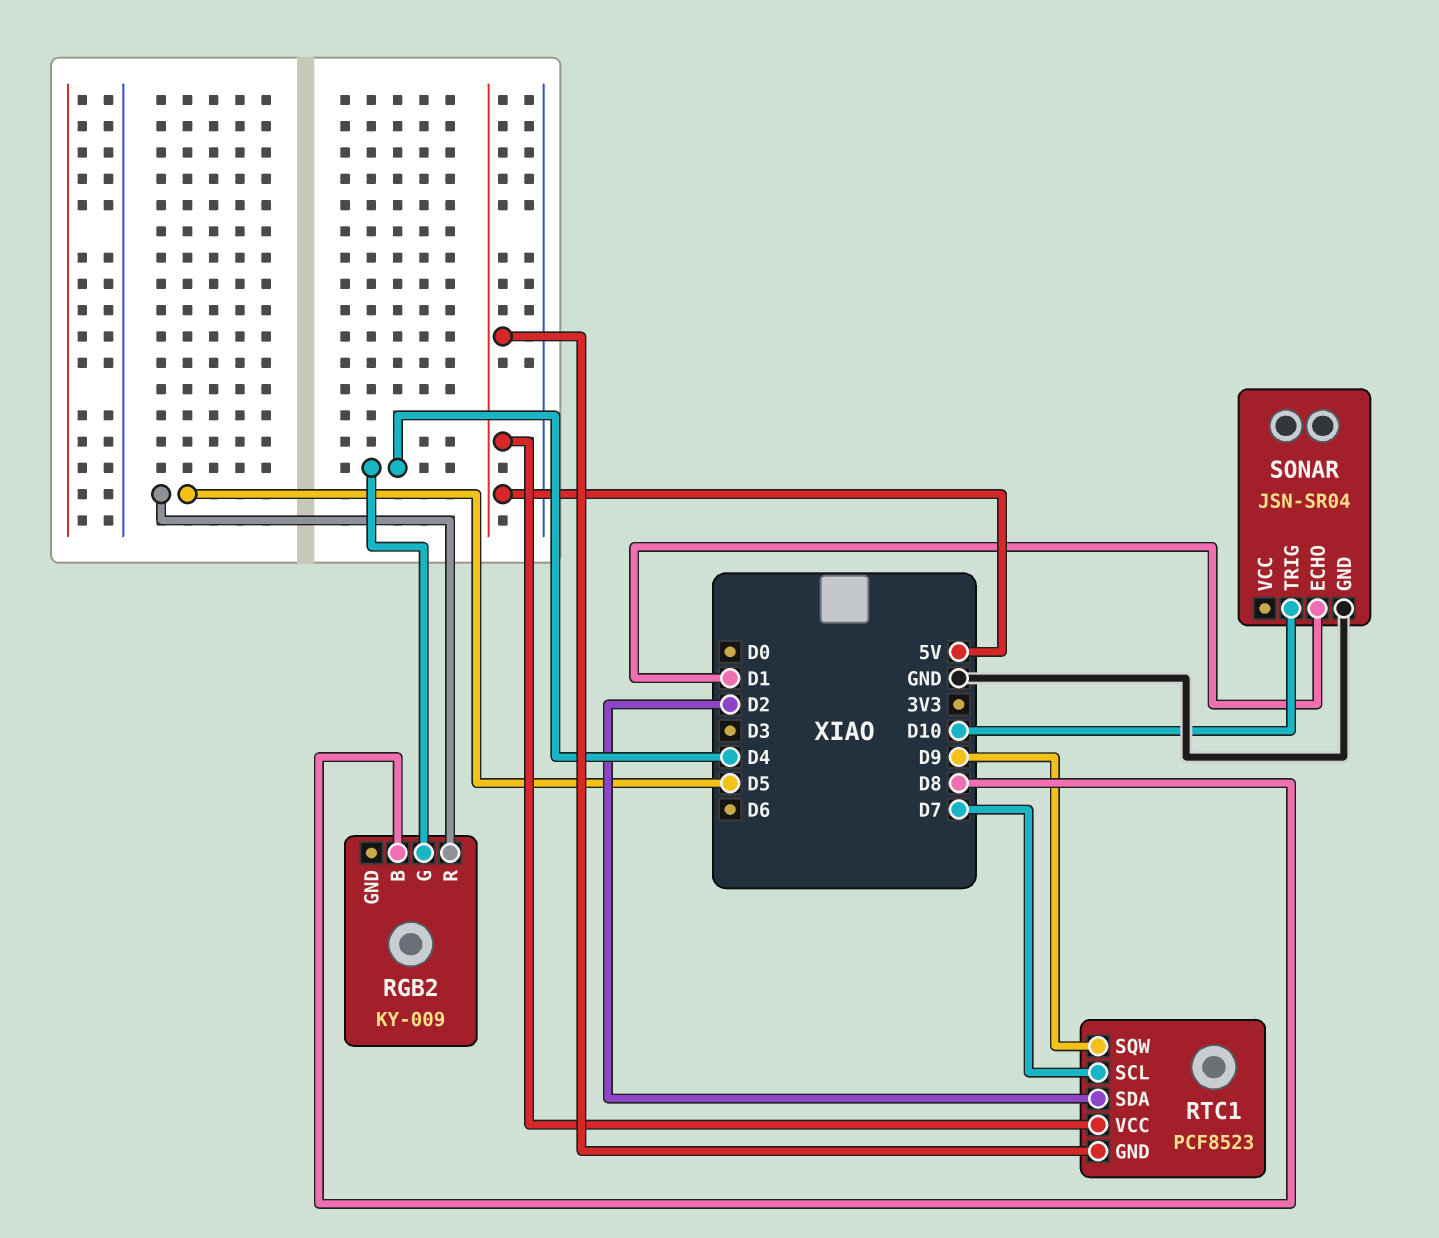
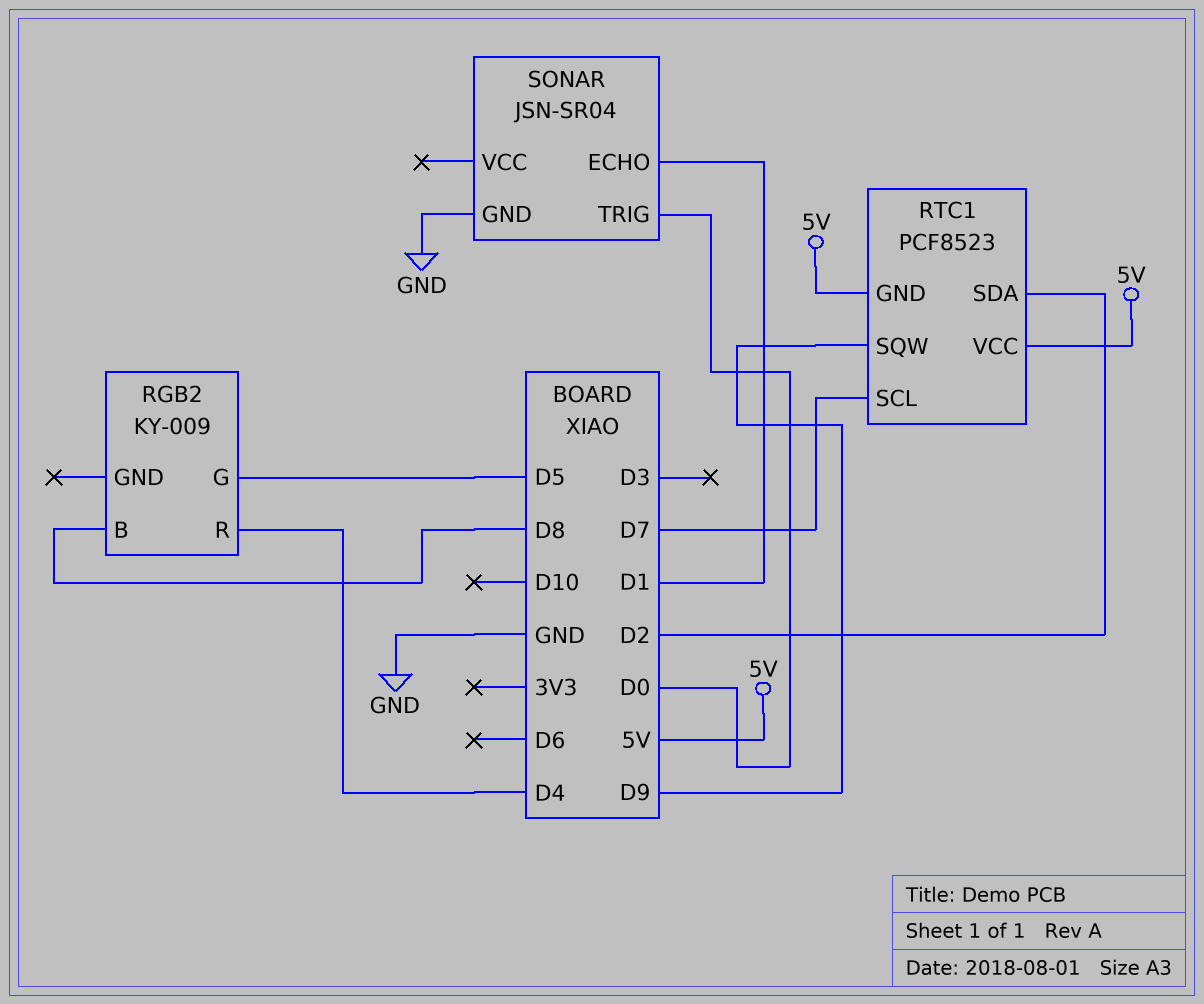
RGB2 pin G: D4 -> D5
RGB2 pin R: D5 -> D4
SONAR pin TRIG: D10 -> D0

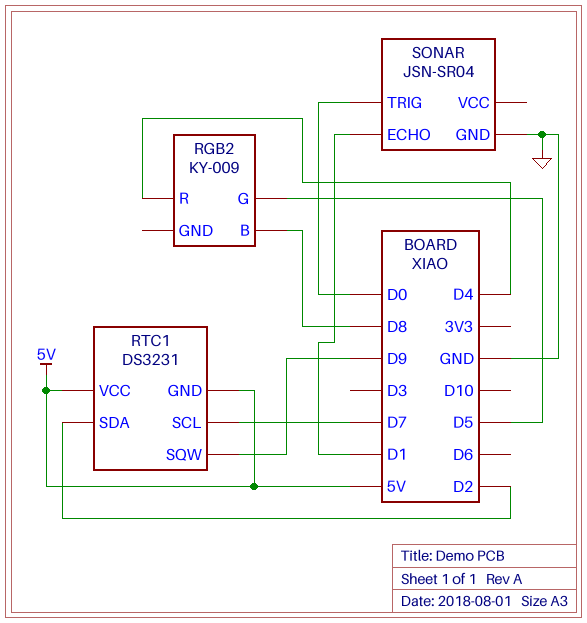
RTC1: PCF8523 -> DS3231

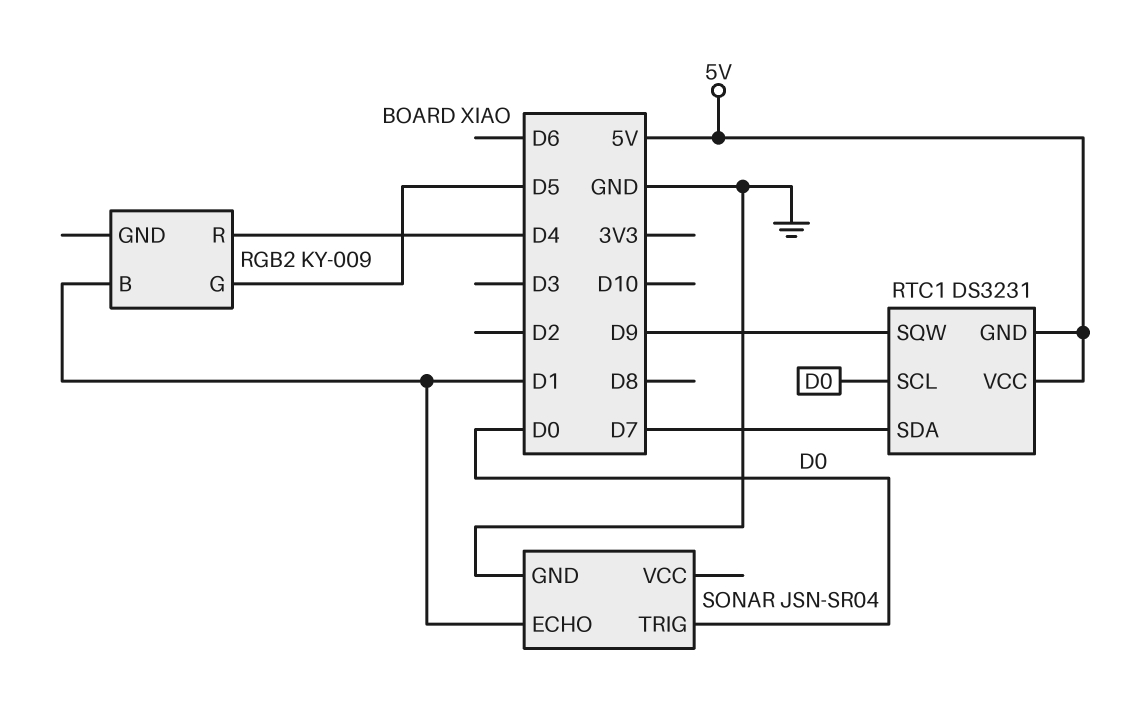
RGB2 pin B: D8 -> D1
RTC1 pin SCL: D7 -> D0
RTC1 pin SDA: D2 -> D7

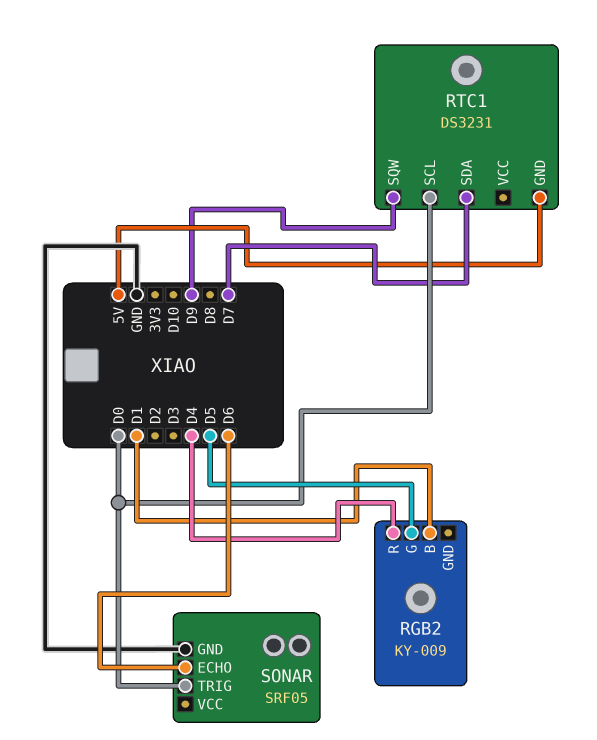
RTC1 pin VCC: 5V -> none
SONAR: JSN-SR04 -> SRF05
SONAR pin ECHO: D1 -> D6

